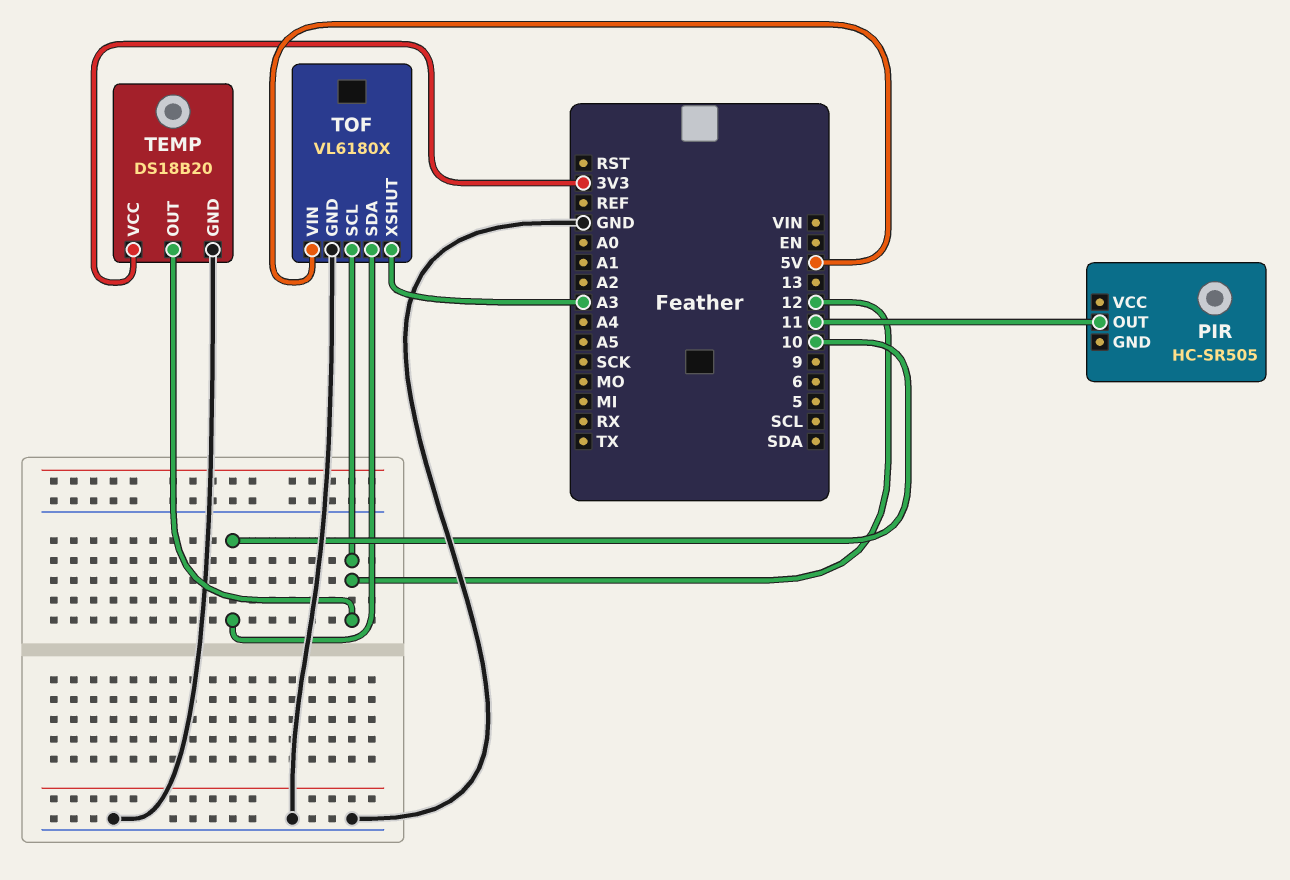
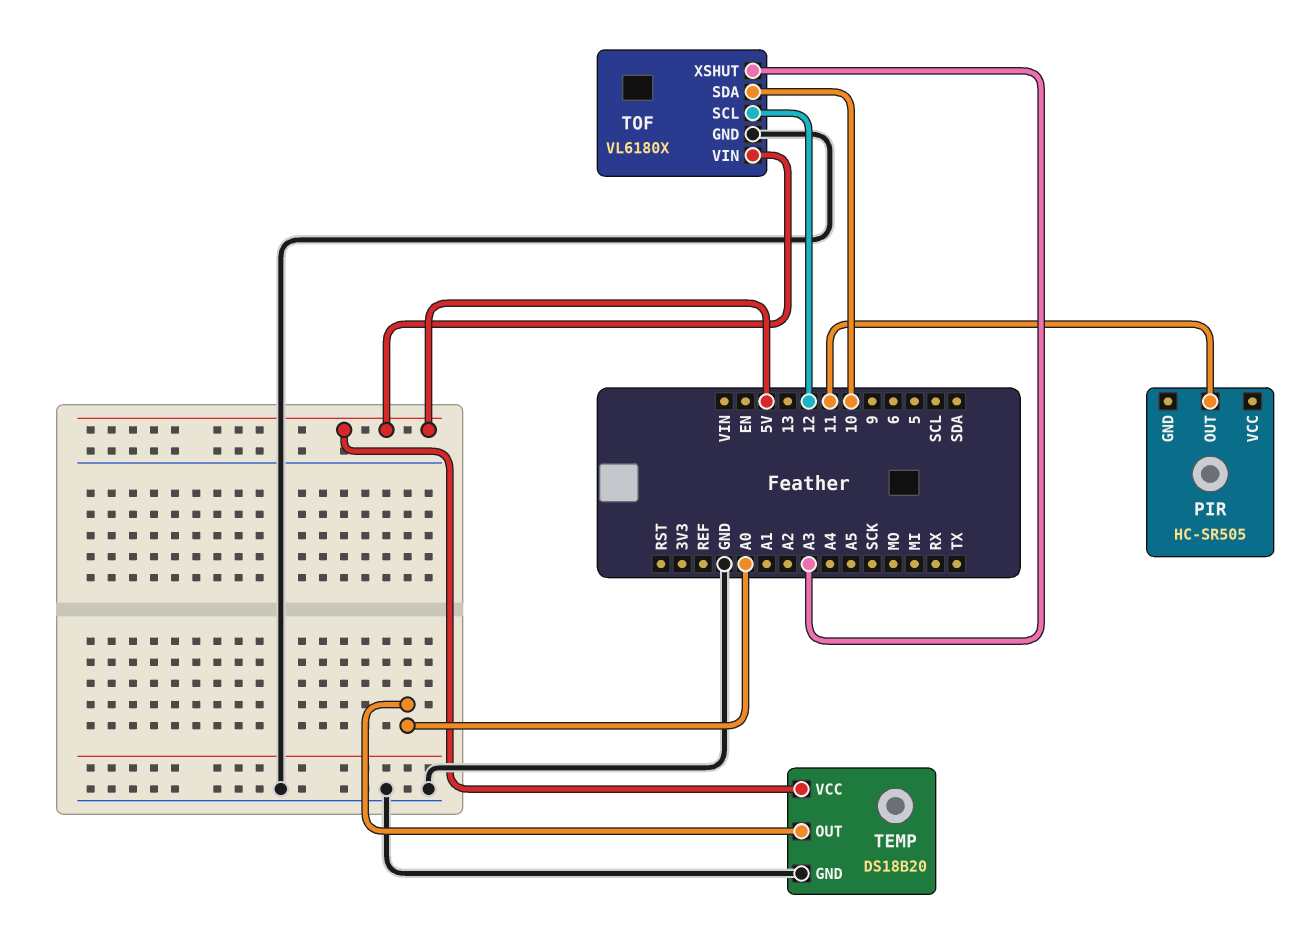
TEMP pin OUT: 12 -> A0
TEMP pin VCC: 3V3 -> 5V

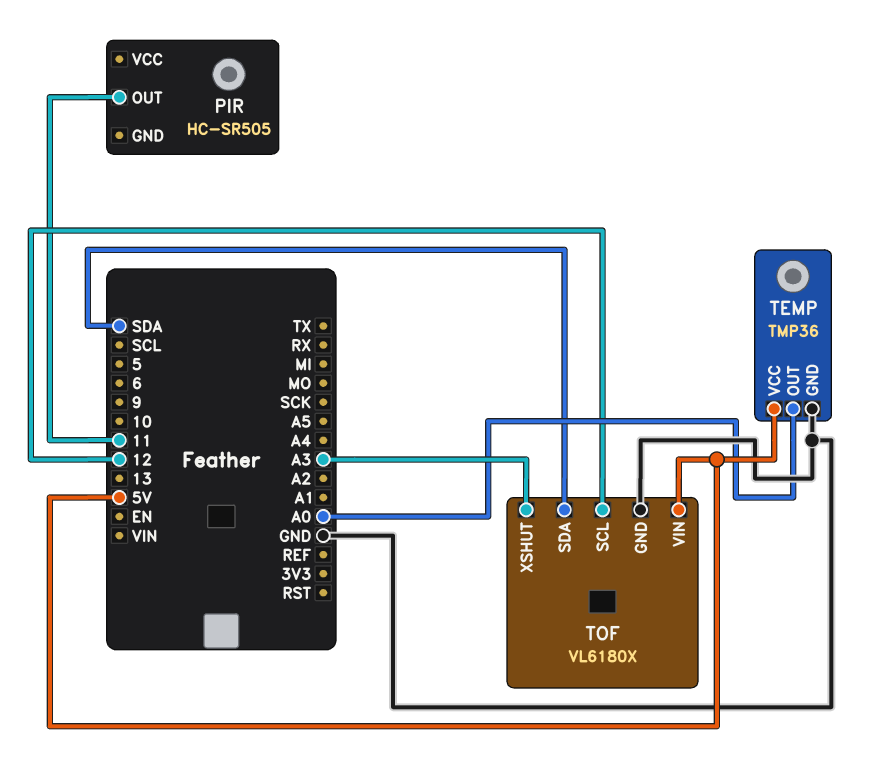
TEMP: DS18B20 -> TMP36
TOF pin SDA: 10 -> SDA

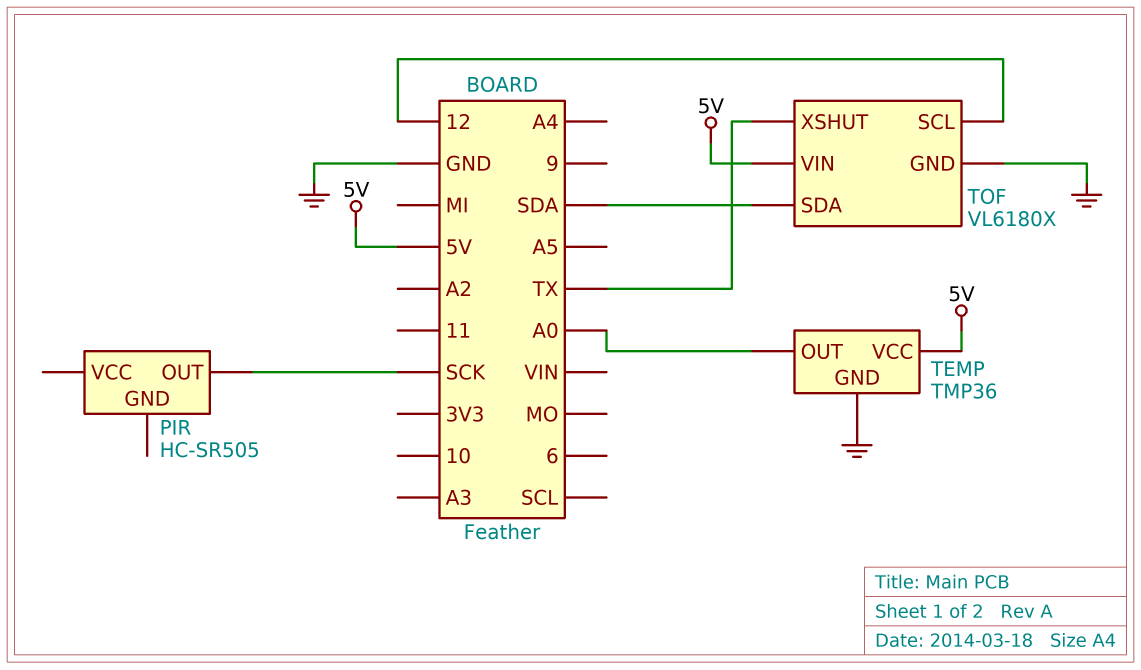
PIR pin OUT: 11 -> SCK
TOF pin XSHUT: A3 -> TX

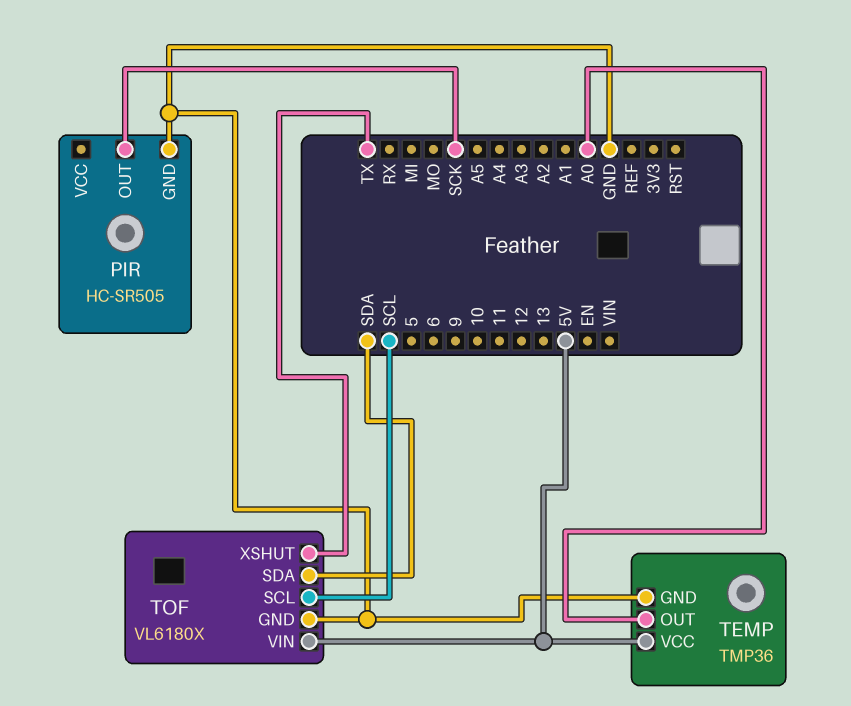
PIR pin GND: none -> GND
TOF pin SCL: 12 -> SCL

